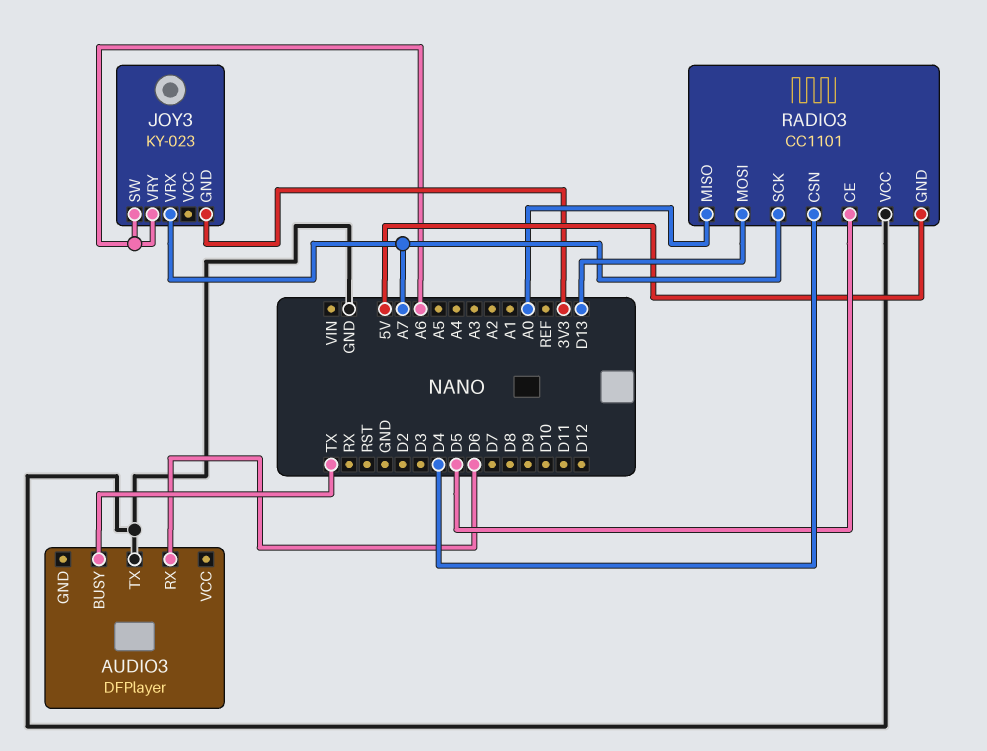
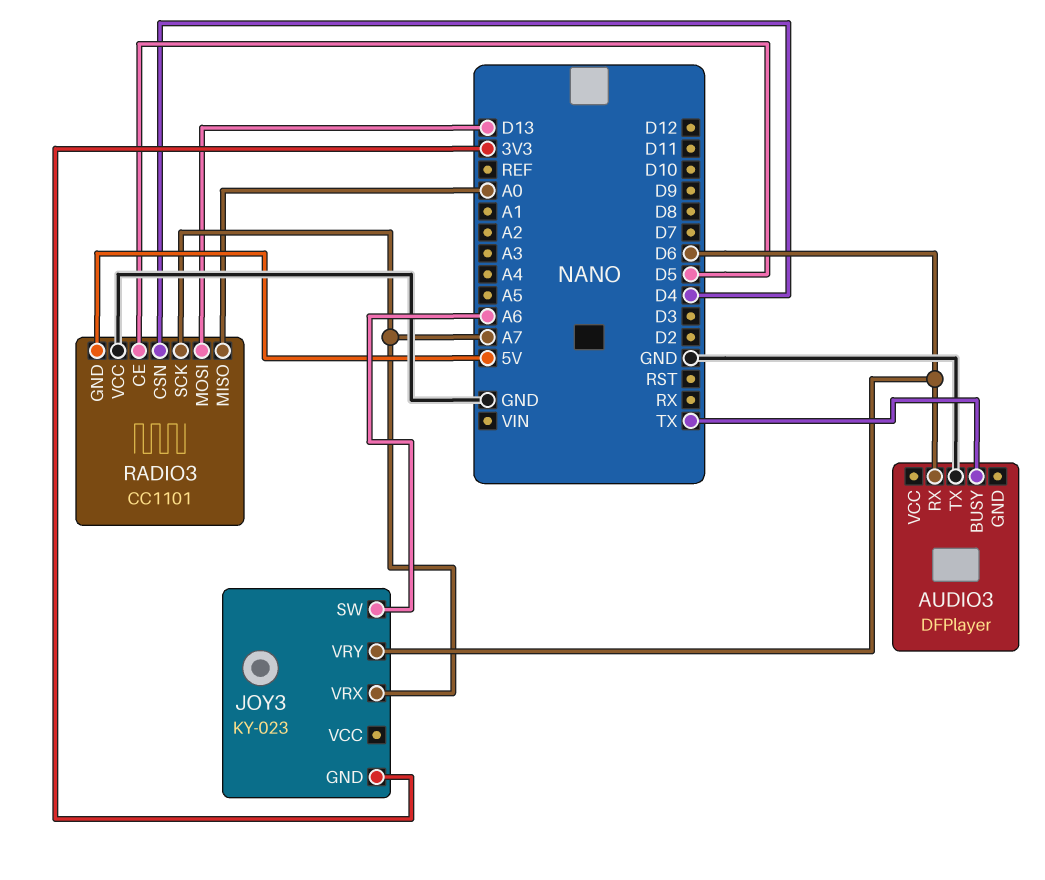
JOY3 pin VRY: A6 -> D6

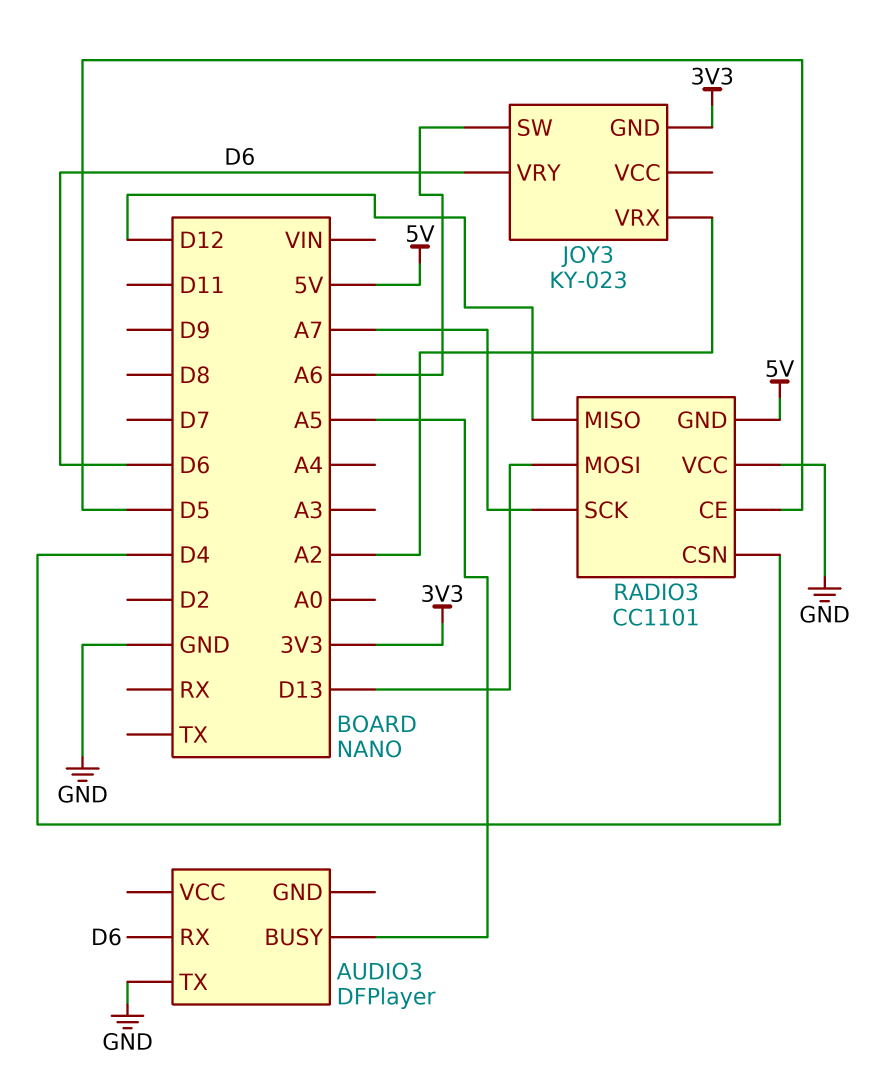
AUDIO3 pin BUSY: TX -> A5
JOY3 pin VRX: A7 -> A2
RADIO3 pin MISO: A0 -> D12

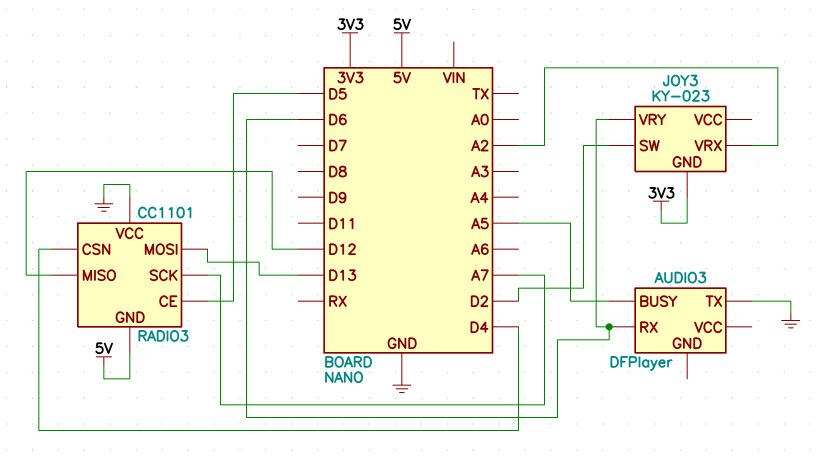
JOY3 pin SW: A6 -> D2

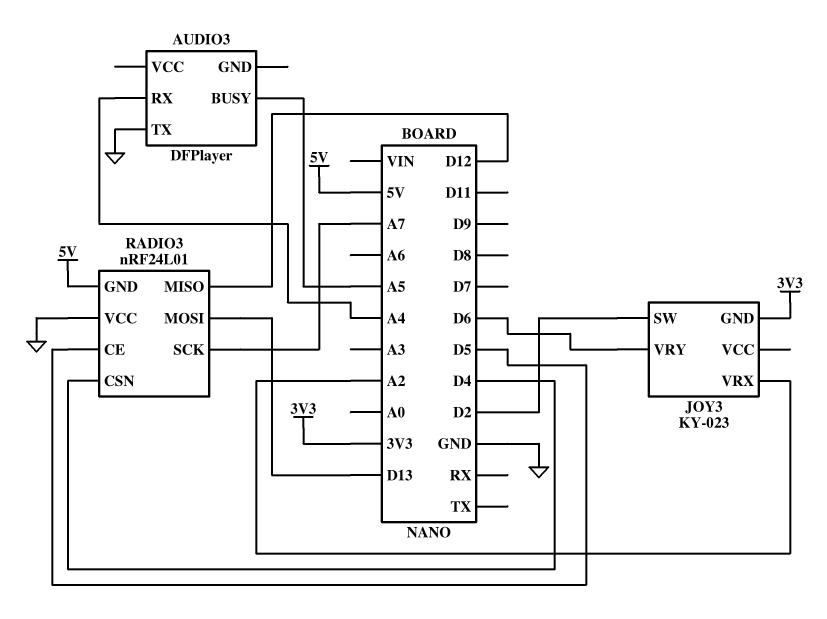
AUDIO3 pin RX: D6 -> A4
RADIO3: CC1101 -> nRF24L01

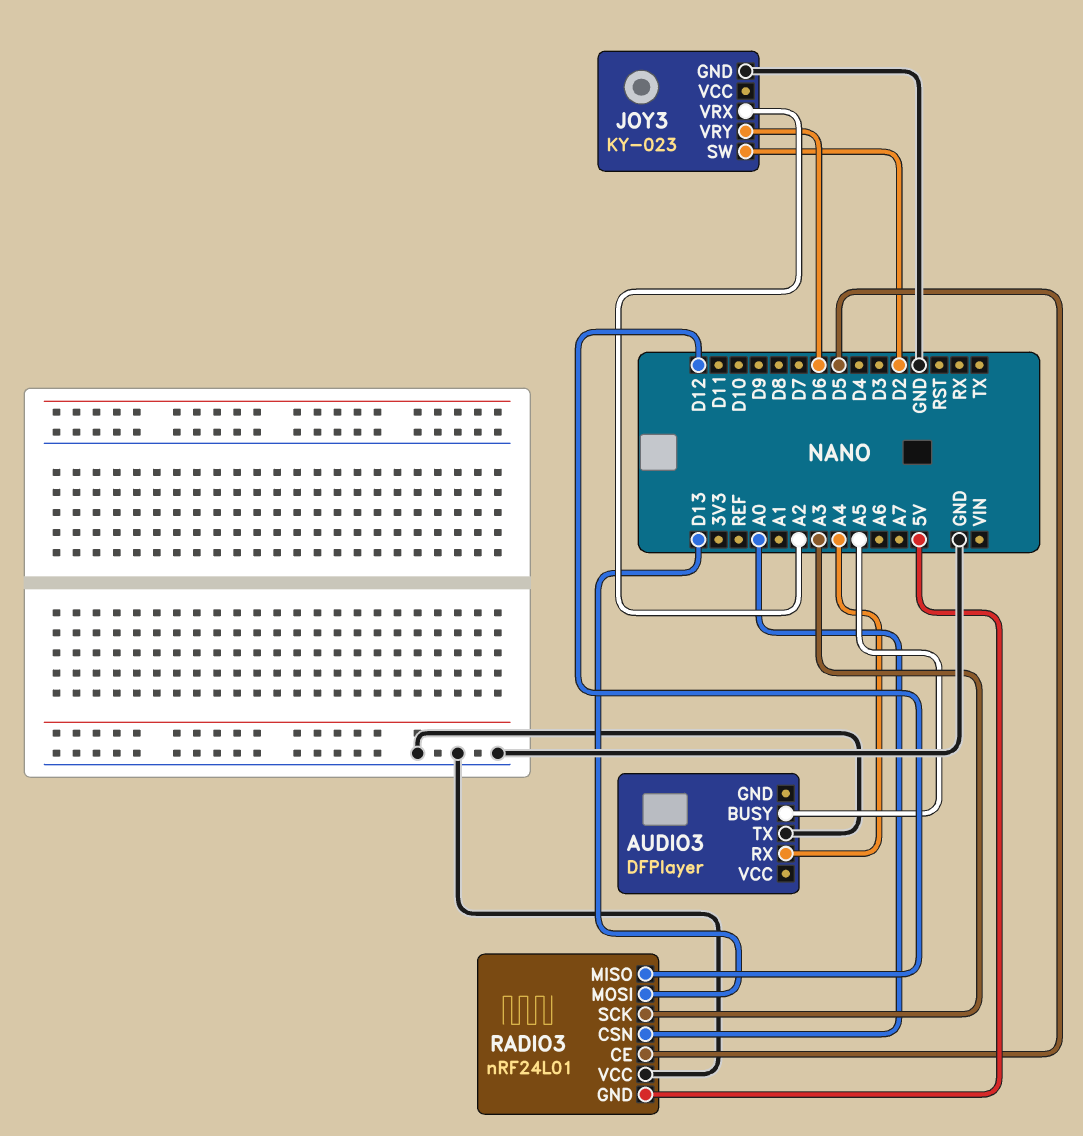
JOY3 pin GND: 3V3 -> GND
RADIO3 pin CSN: D4 -> A0
RADIO3 pin SCK: A7 -> A3

